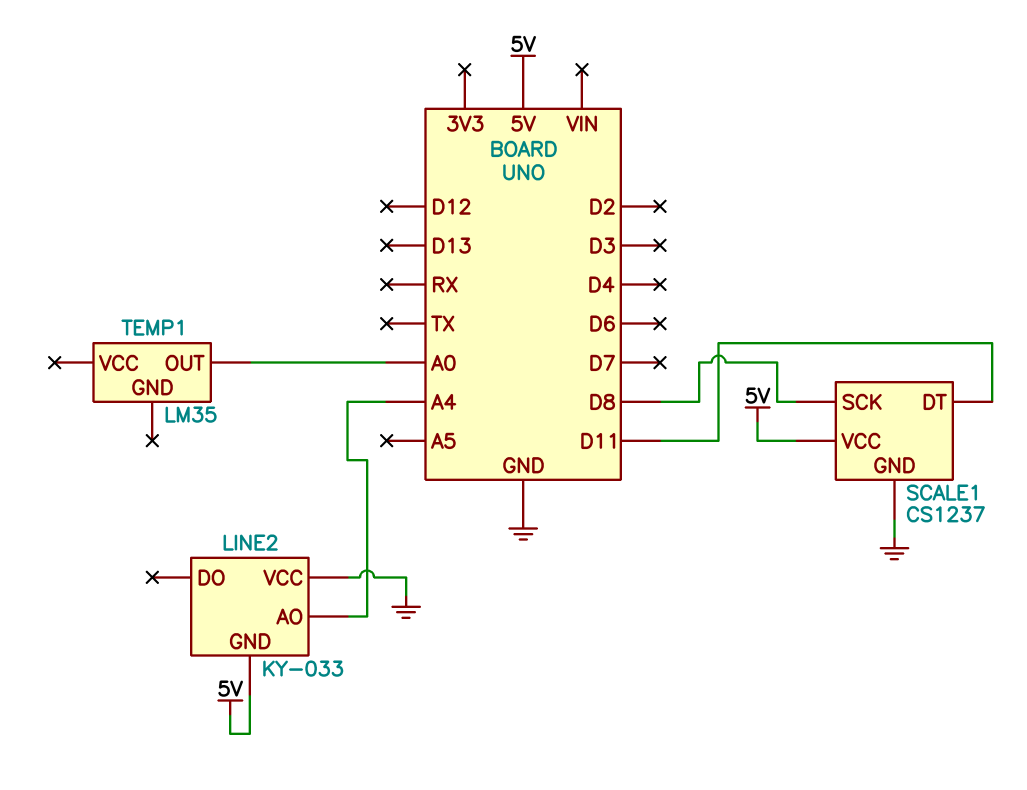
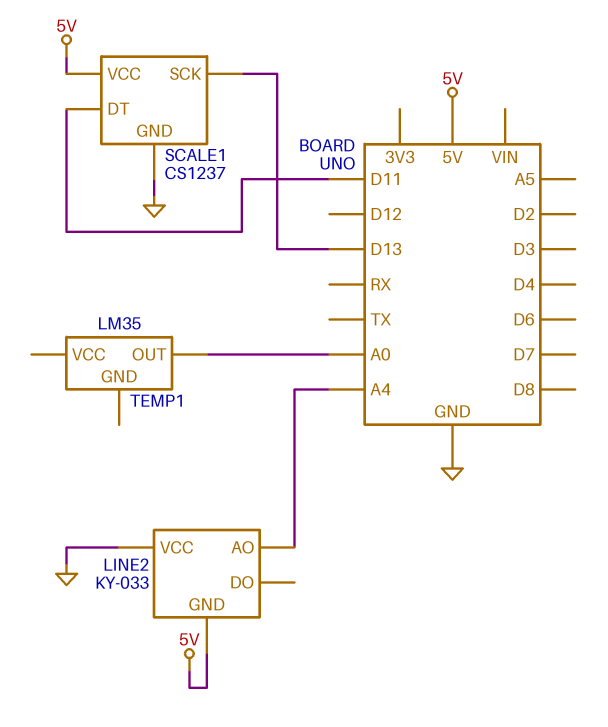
SCALE1 pin SCK: D8 -> D13

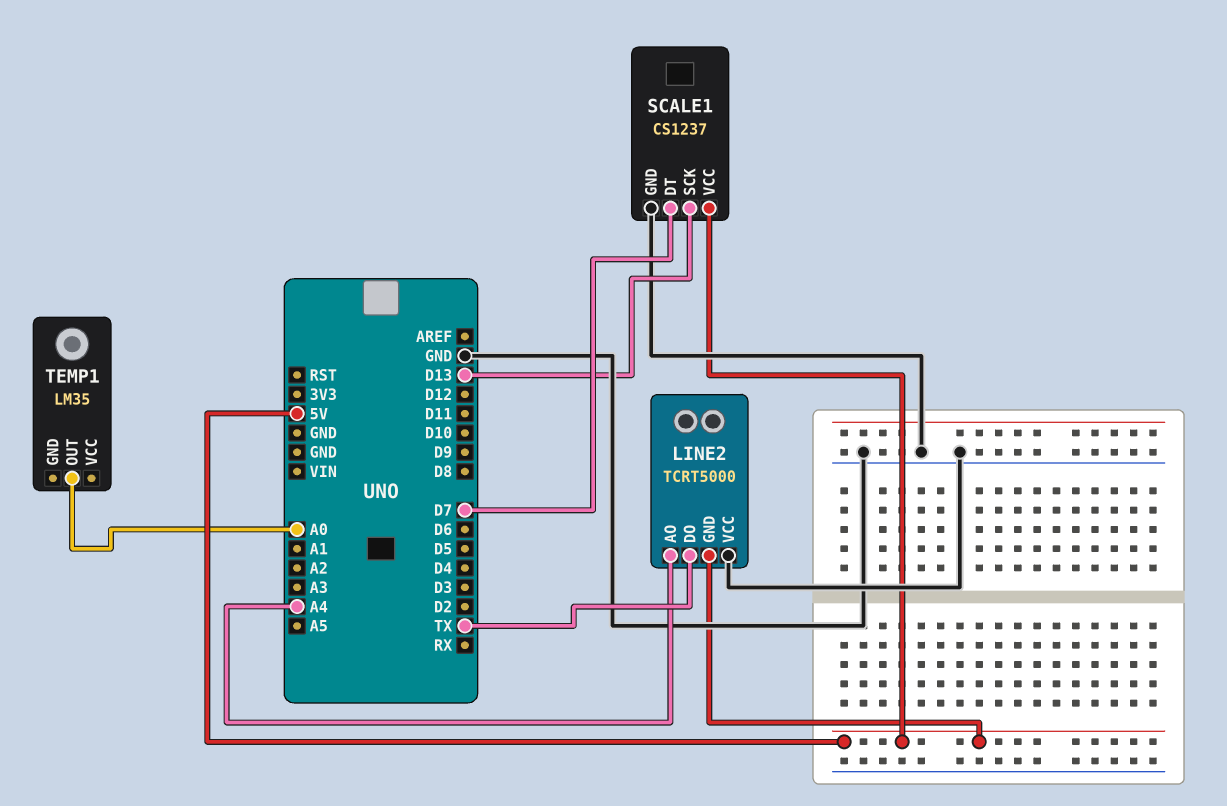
LINE2: KY-033 -> TCRT5000
LINE2 pin DO: none -> TX
SCALE1 pin DT: D11 -> D7

